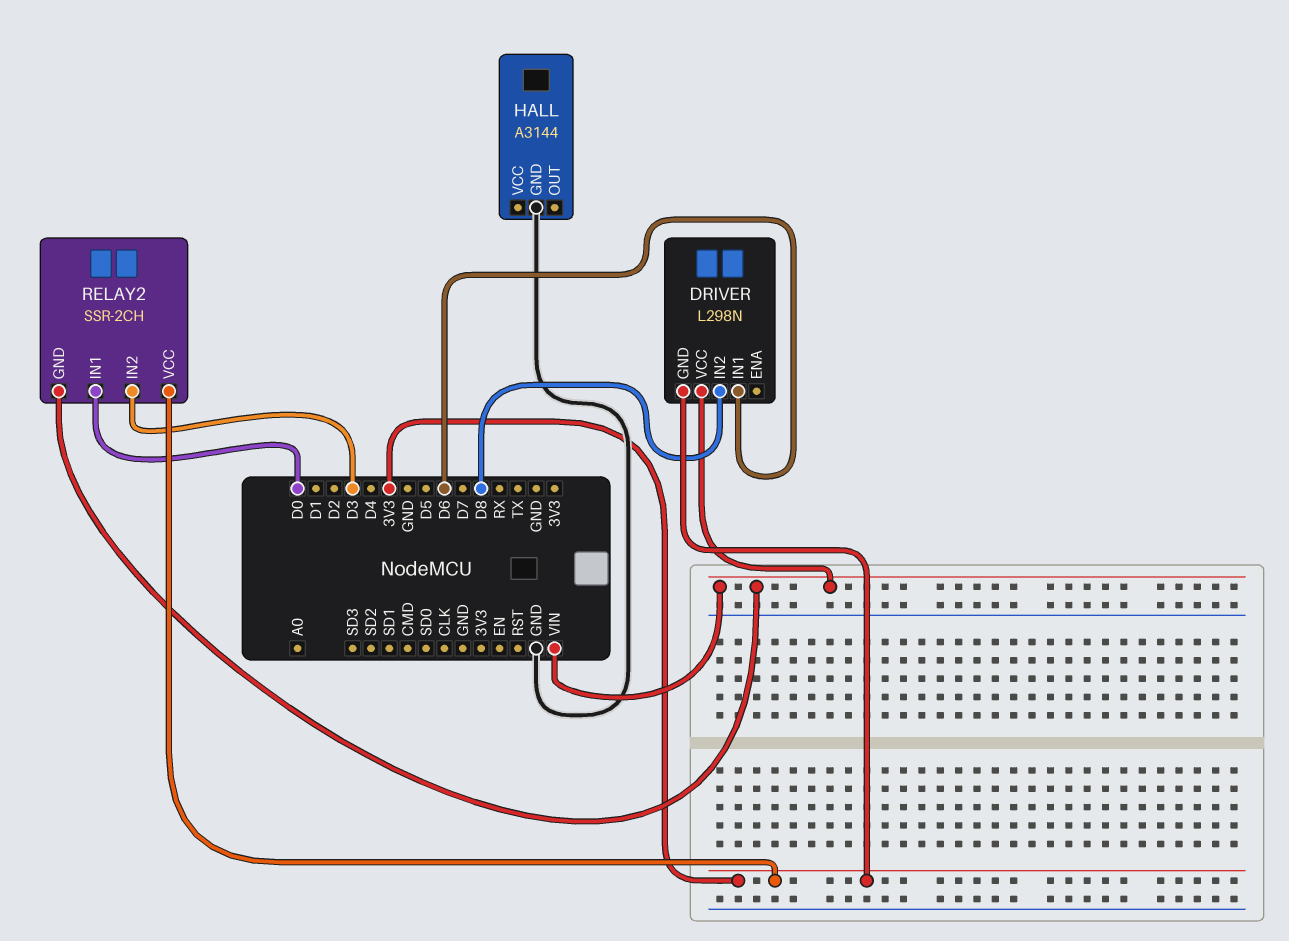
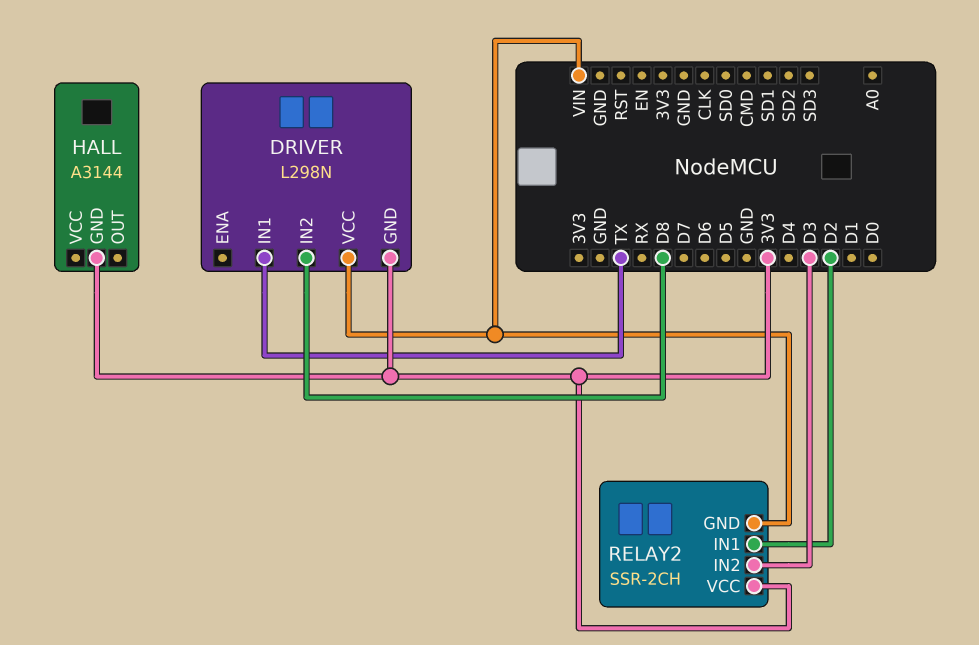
DRIVER pin IN1: D6 -> TX
HALL pin GND: GND -> 3V3
RELAY2 pin IN1: D0 -> D2

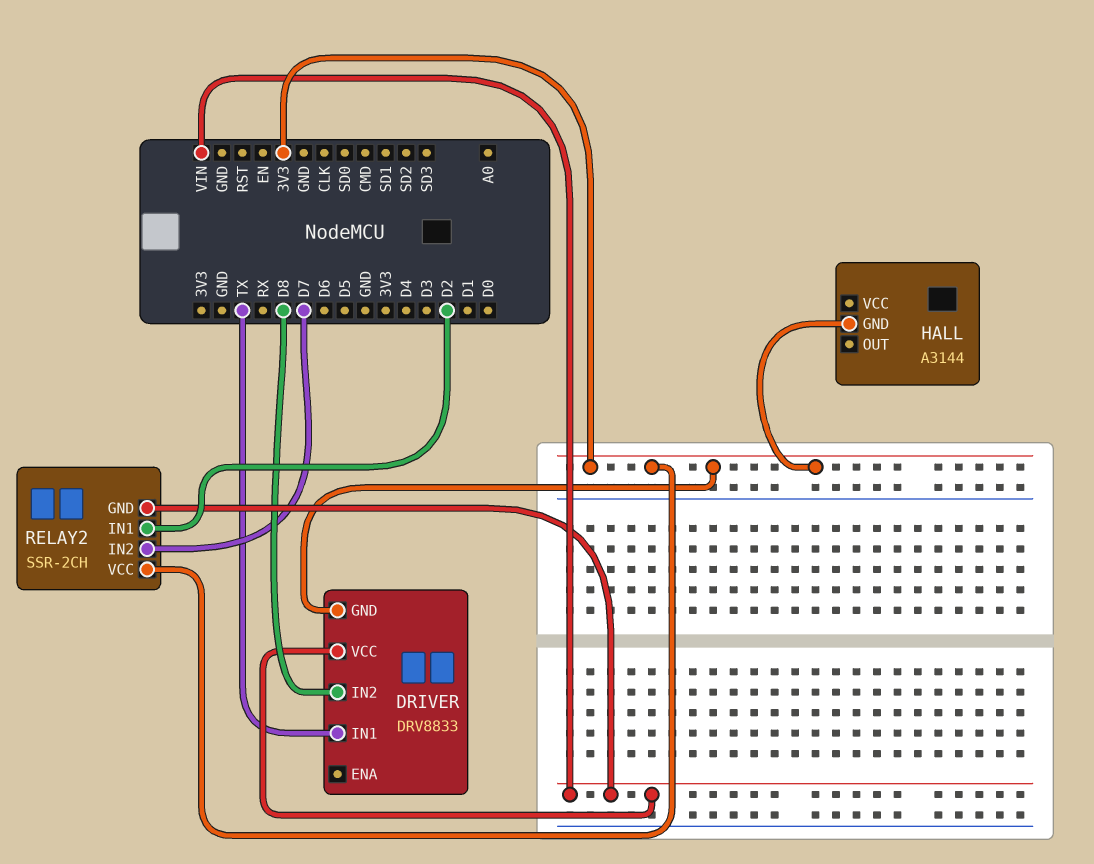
DRIVER: L298N -> DRV8833
RELAY2 pin IN2: D3 -> D7

